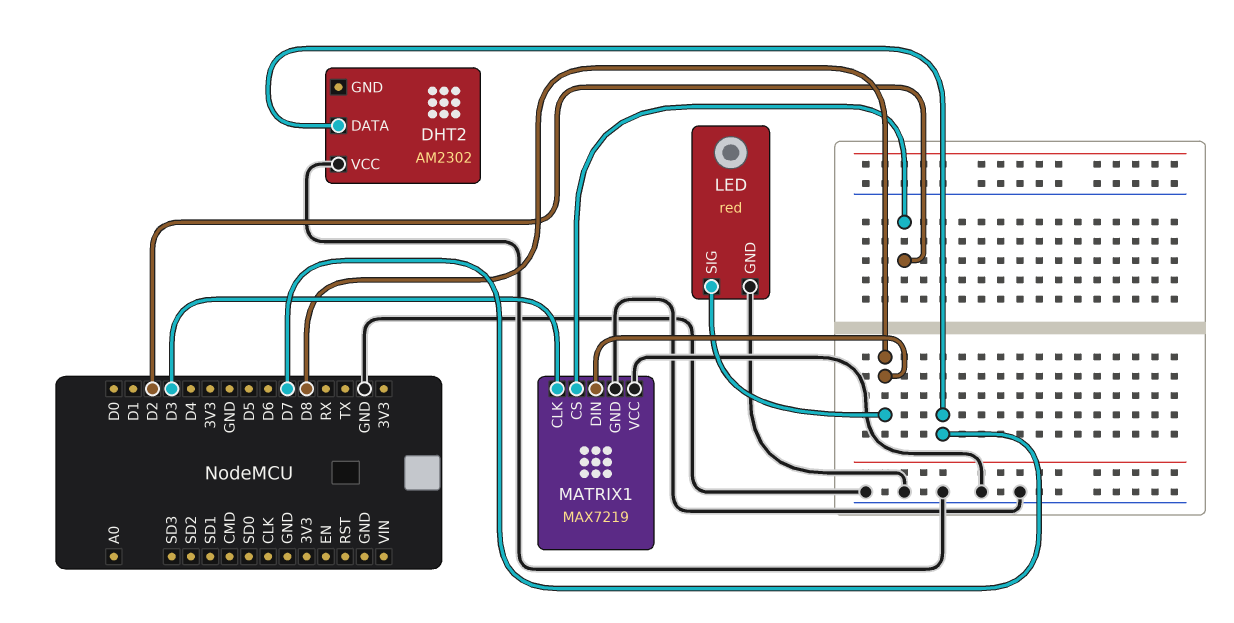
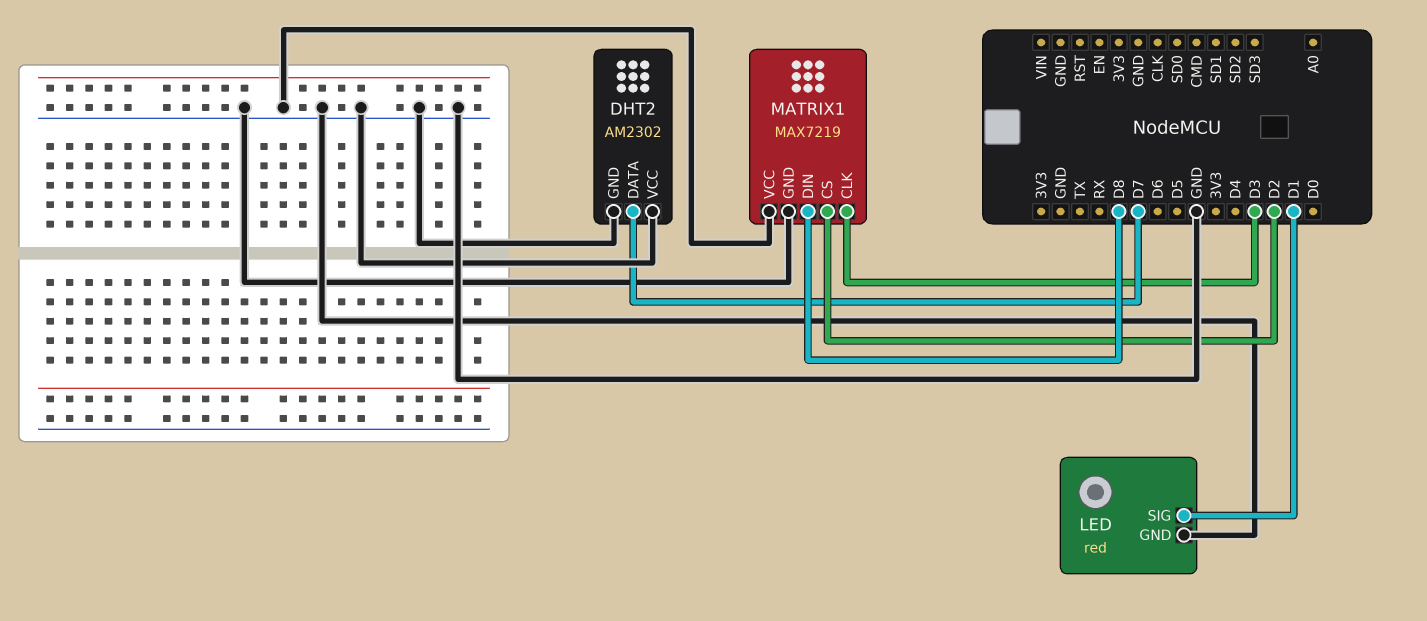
DHT2 pin GND: none -> GND
LED pin SIG: D8 -> D1

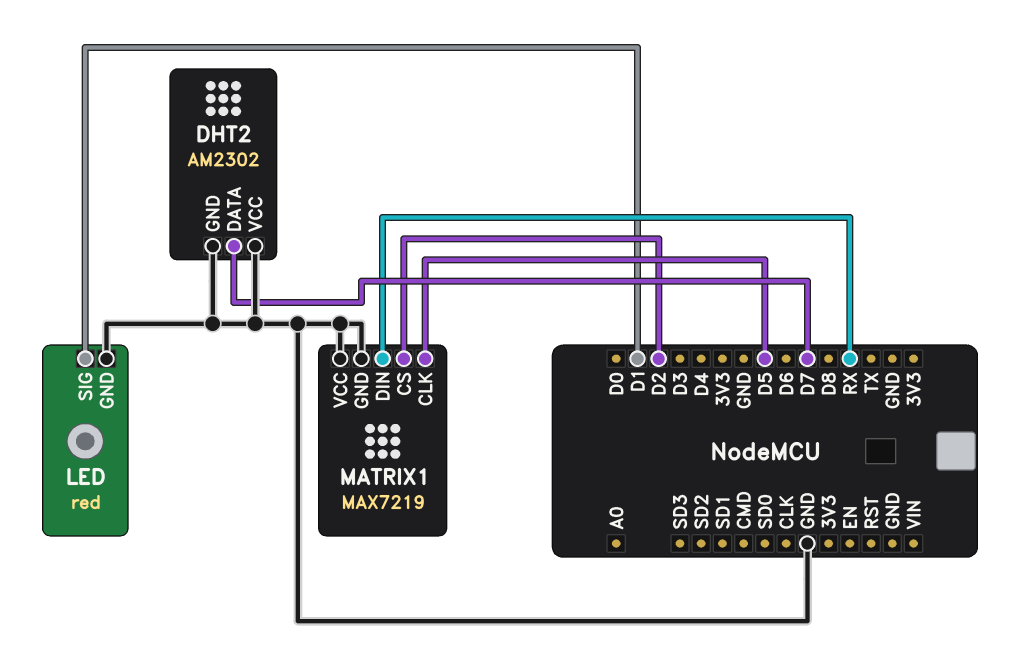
MATRIX1 pin CLK: D3 -> D5
MATRIX1 pin DIN: D8 -> RX

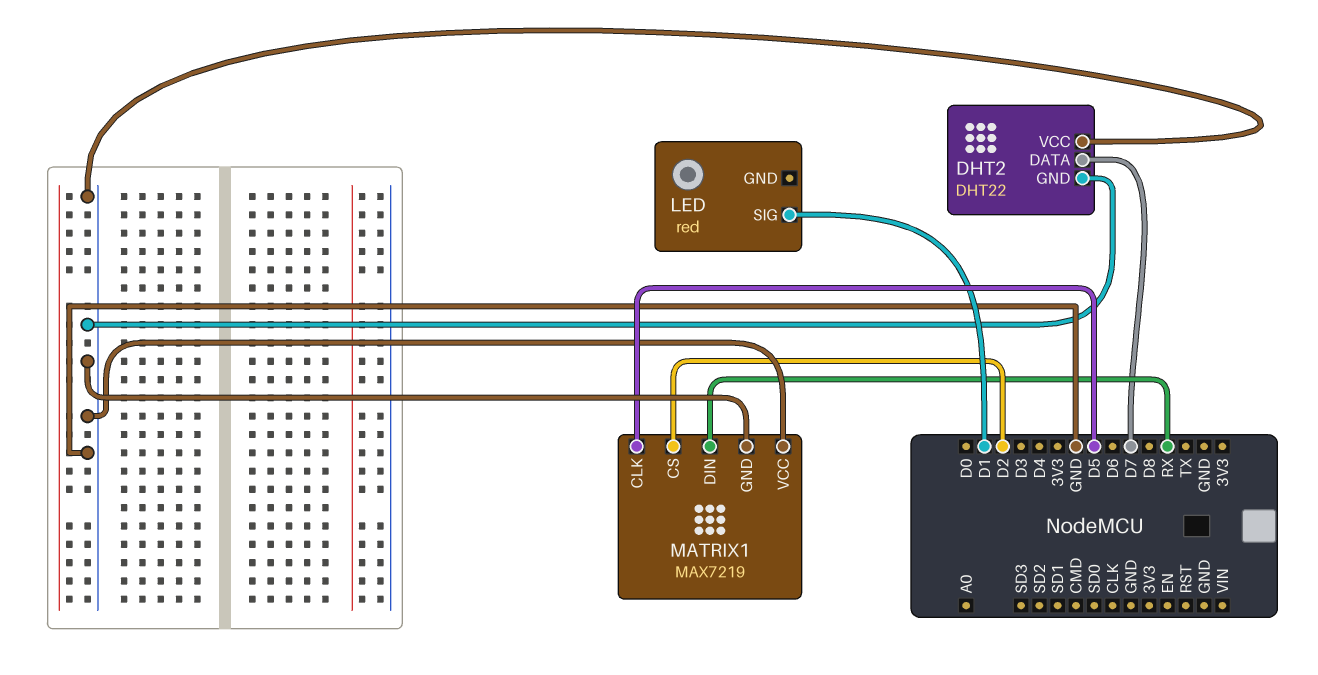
DHT2: AM2302 -> DHT22
LED pin GND: GND -> none

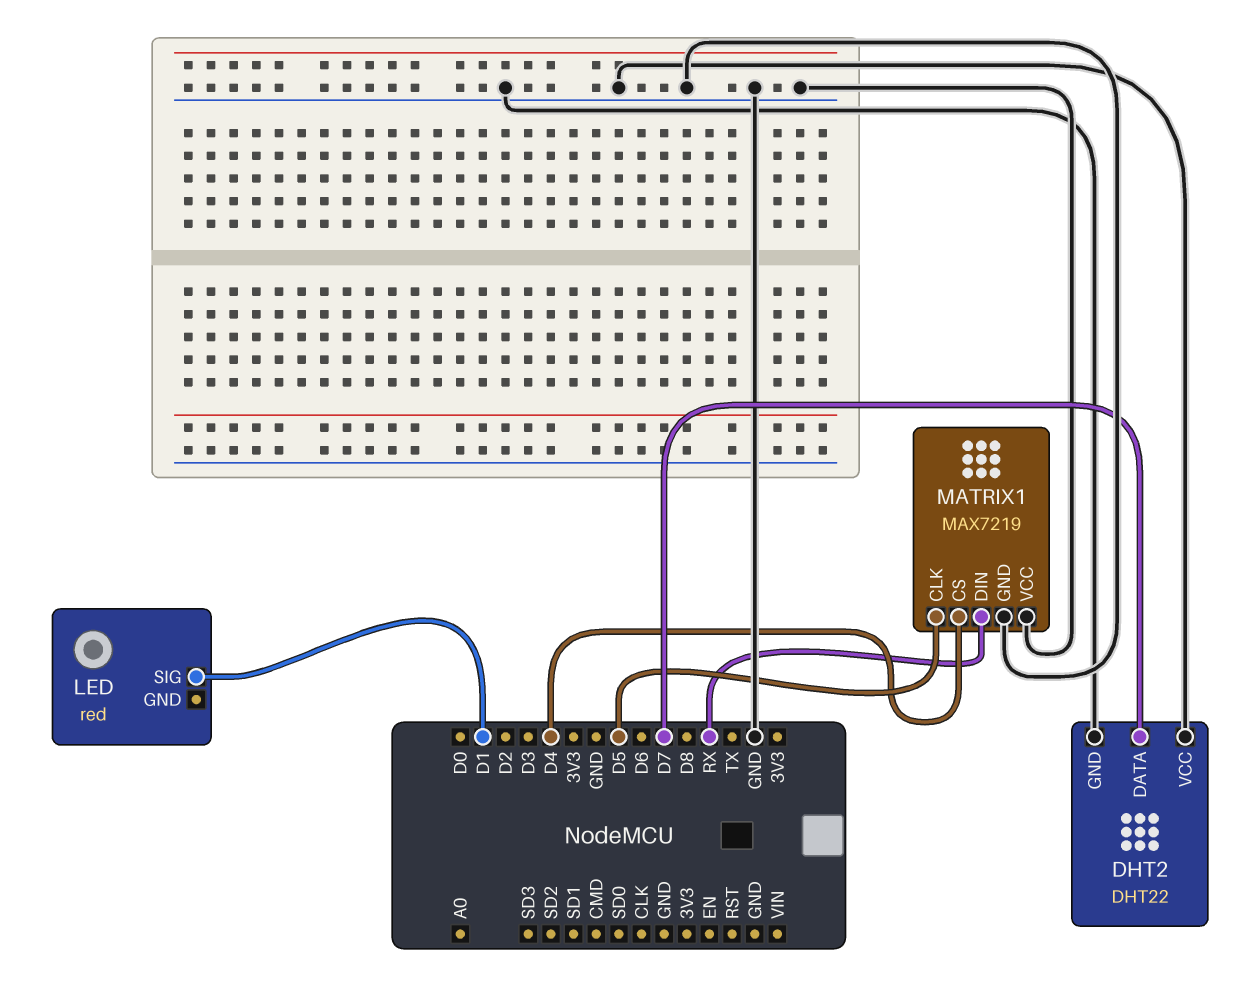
MATRIX1 pin CS: D2 -> D4

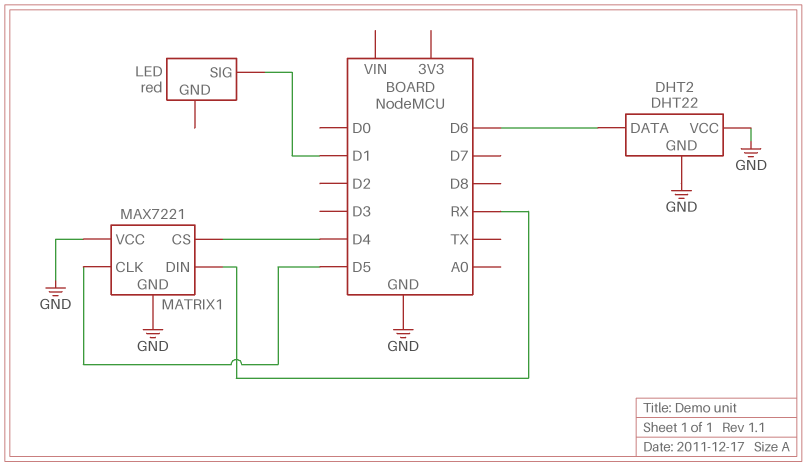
DHT2 pin DATA: D7 -> D6
MATRIX1: MAX7219 -> MAX7221

